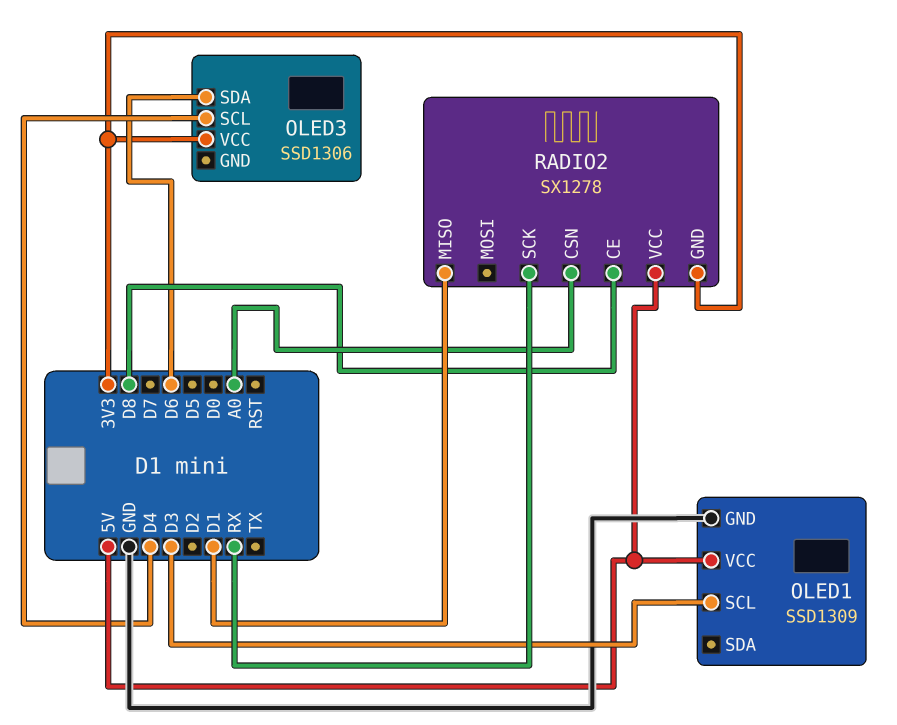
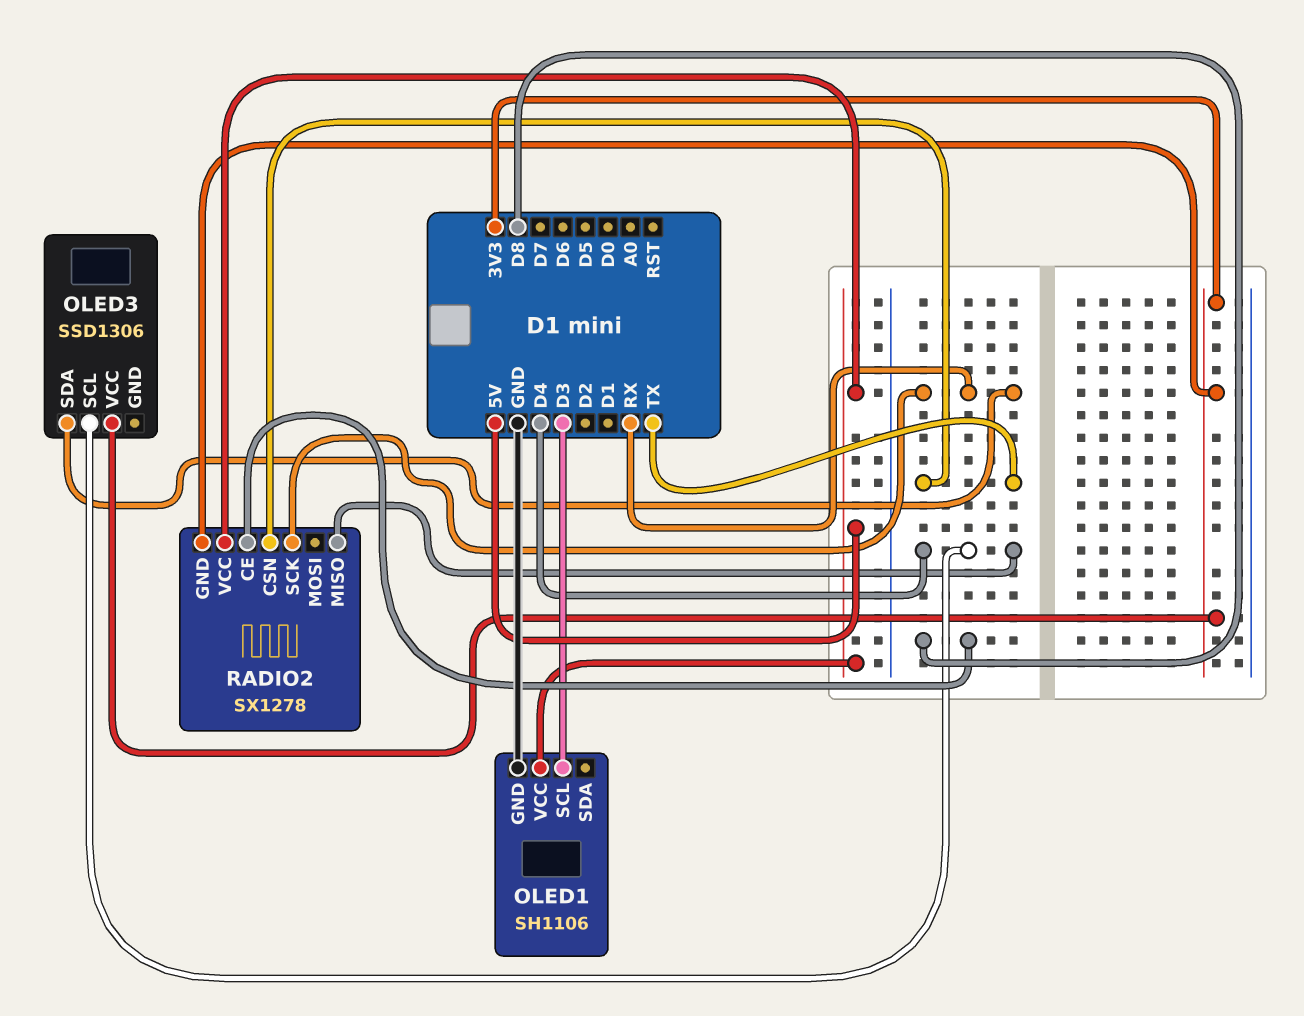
OLED1: SSD1309 -> SH1106
OLED3 pin SDA: D6 -> RX
RADIO2 pin CSN: A0 -> TX
RADIO2 pin MISO: D1 -> D4

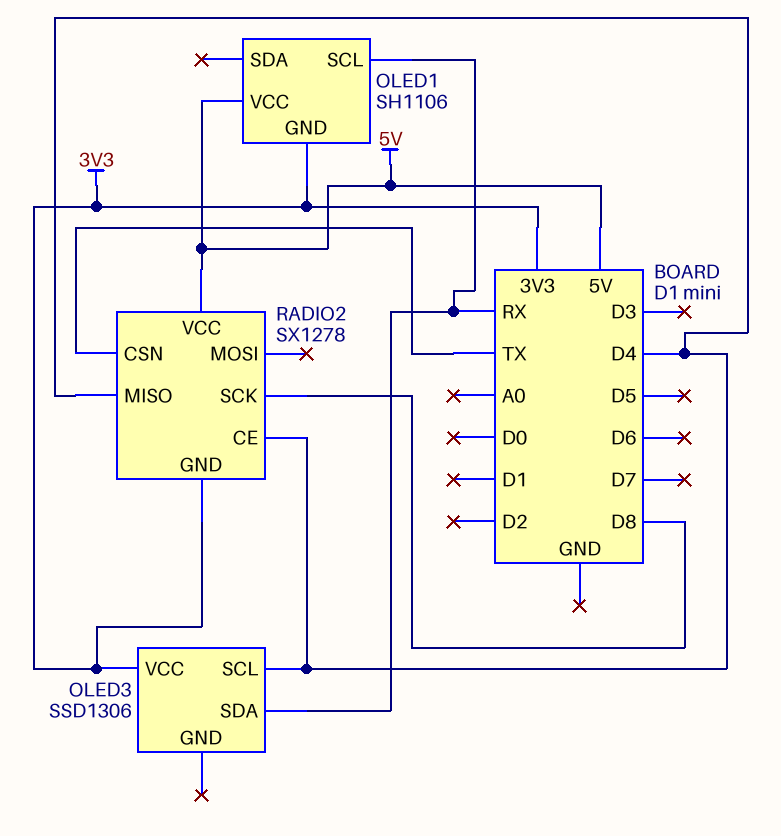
OLED1 pin GND: GND -> 3V3
OLED1 pin SCL: D3 -> RX
RADIO2 pin CE: D8 -> D4
RADIO2 pin SCK: RX -> D8

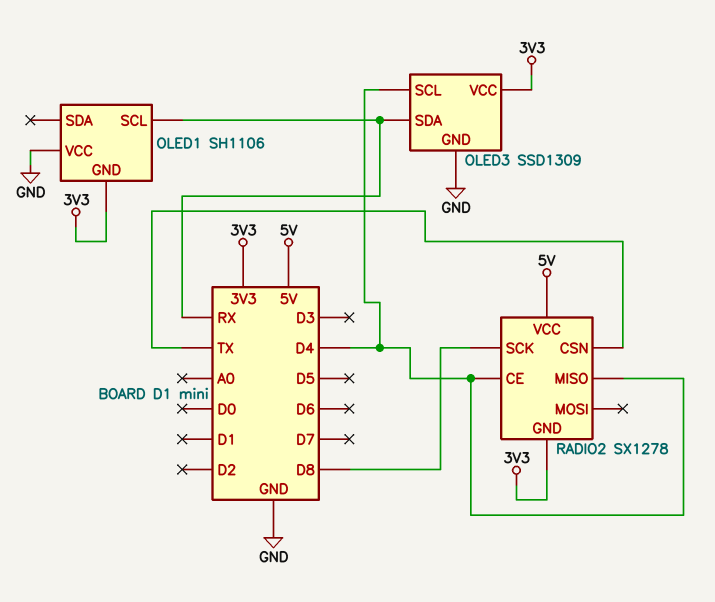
OLED1 pin VCC: 5V -> GND
OLED3: SSD1306 -> SSD1309
OLED3 pin GND: none -> GND

